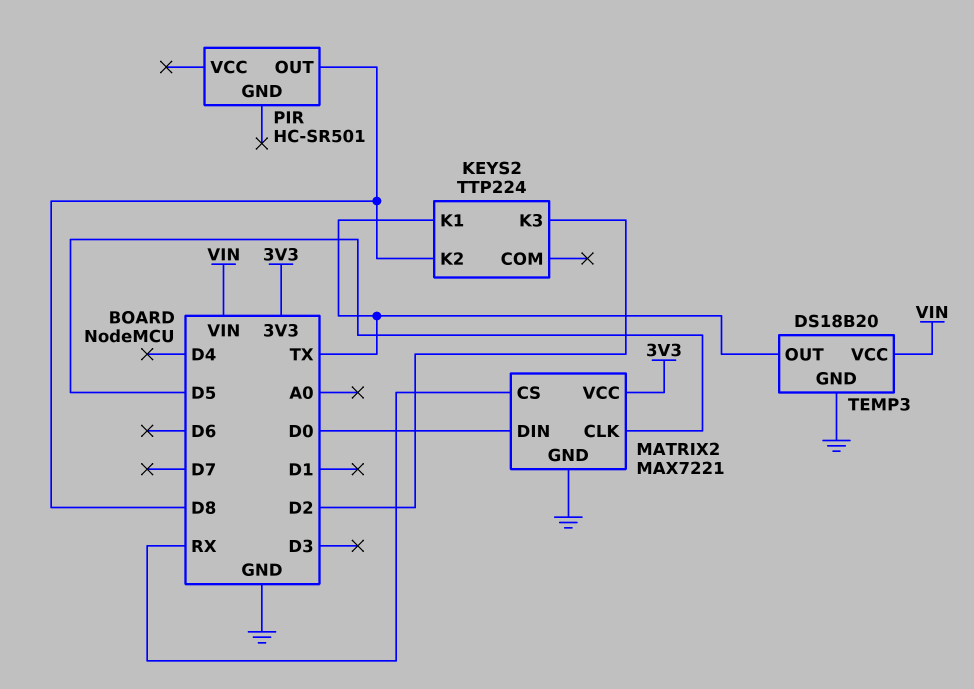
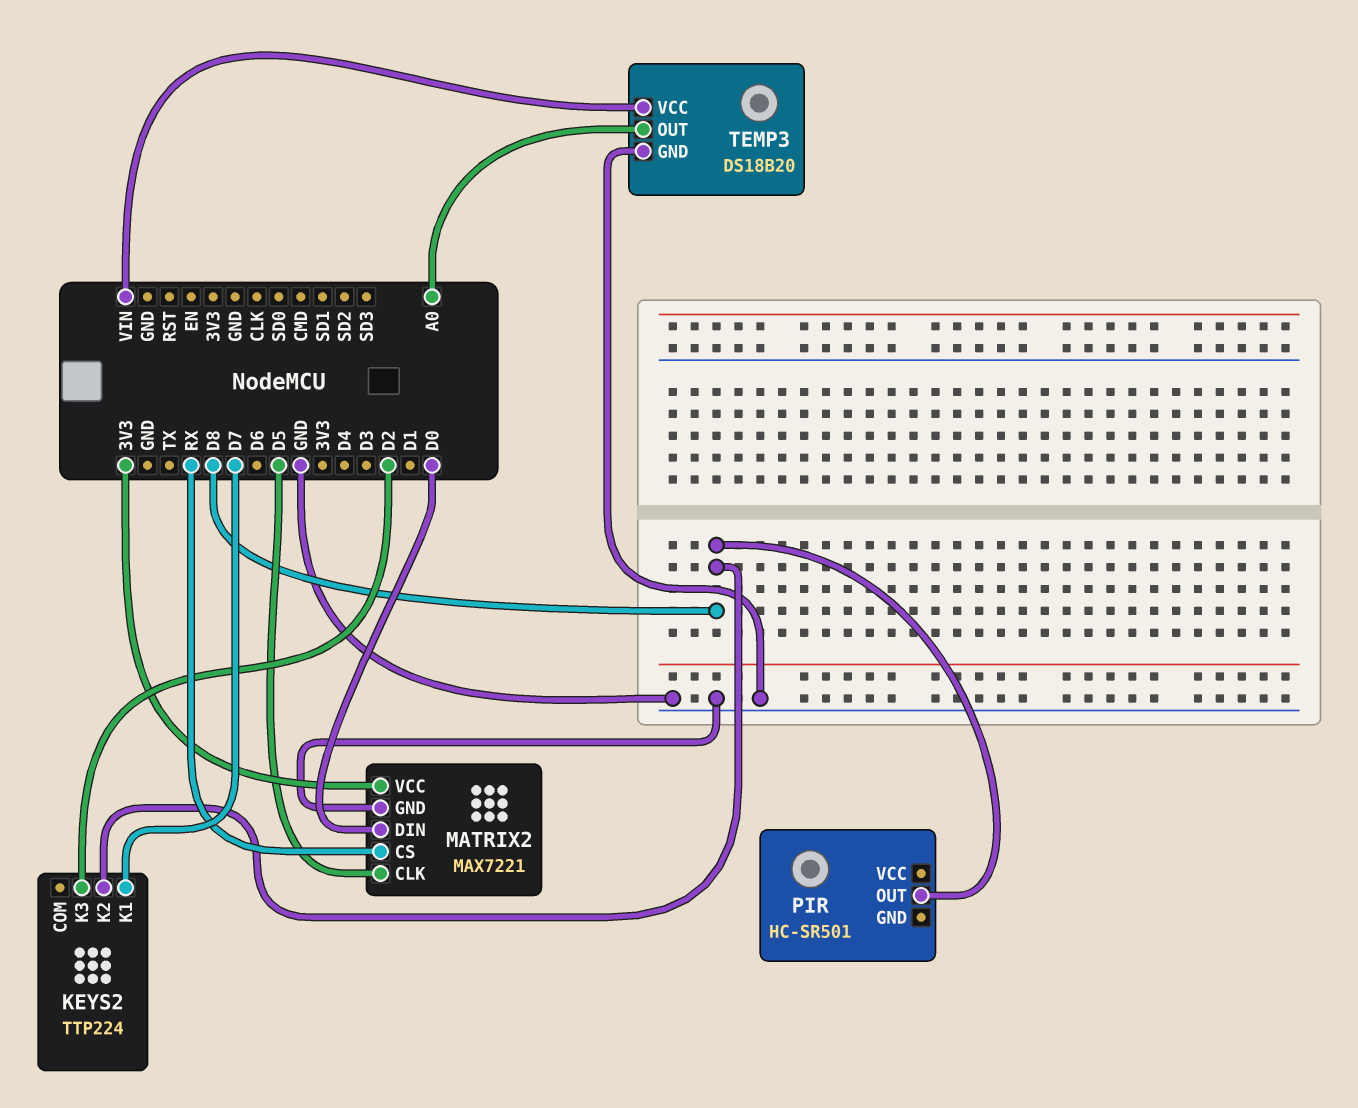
KEYS2 pin K1: TX -> D7
TEMP3 pin OUT: TX -> A0

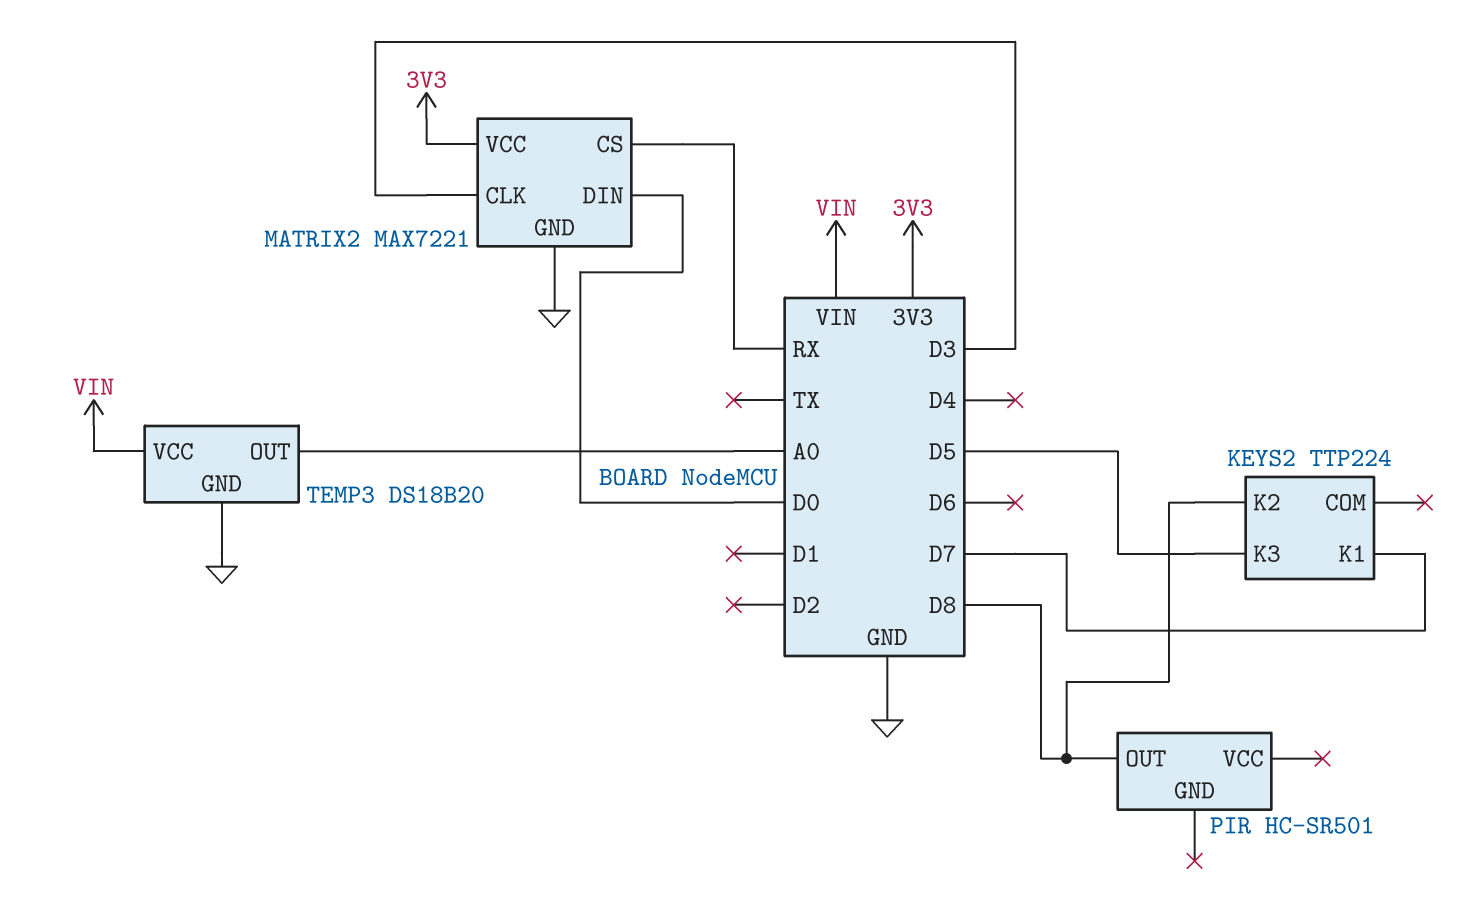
KEYS2 pin K3: D2 -> D5
MATRIX2 pin CLK: D5 -> D3

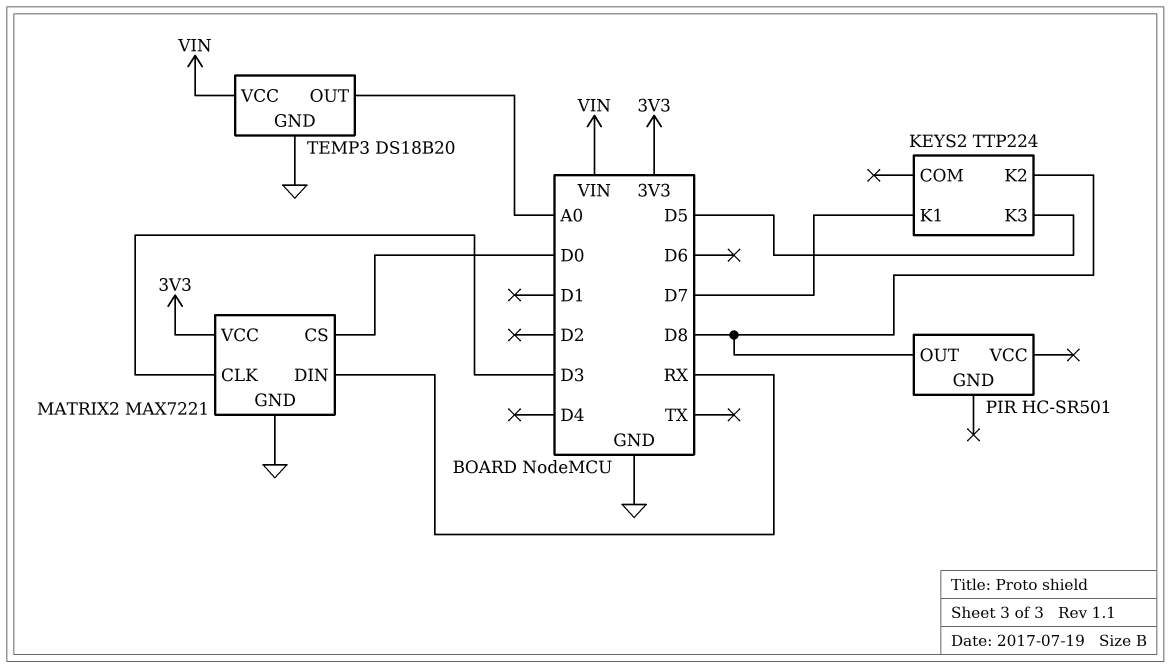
MATRIX2 pin CS: RX -> D0
MATRIX2 pin DIN: D0 -> RX

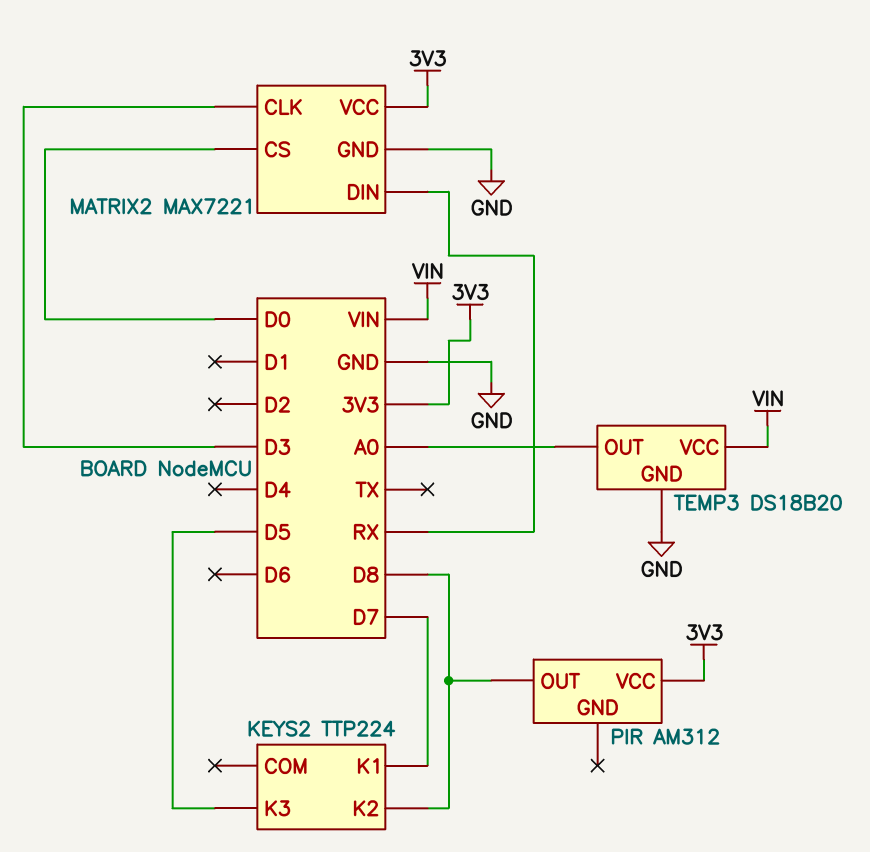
PIR: HC-SR501 -> AM312
PIR pin VCC: none -> 3V3

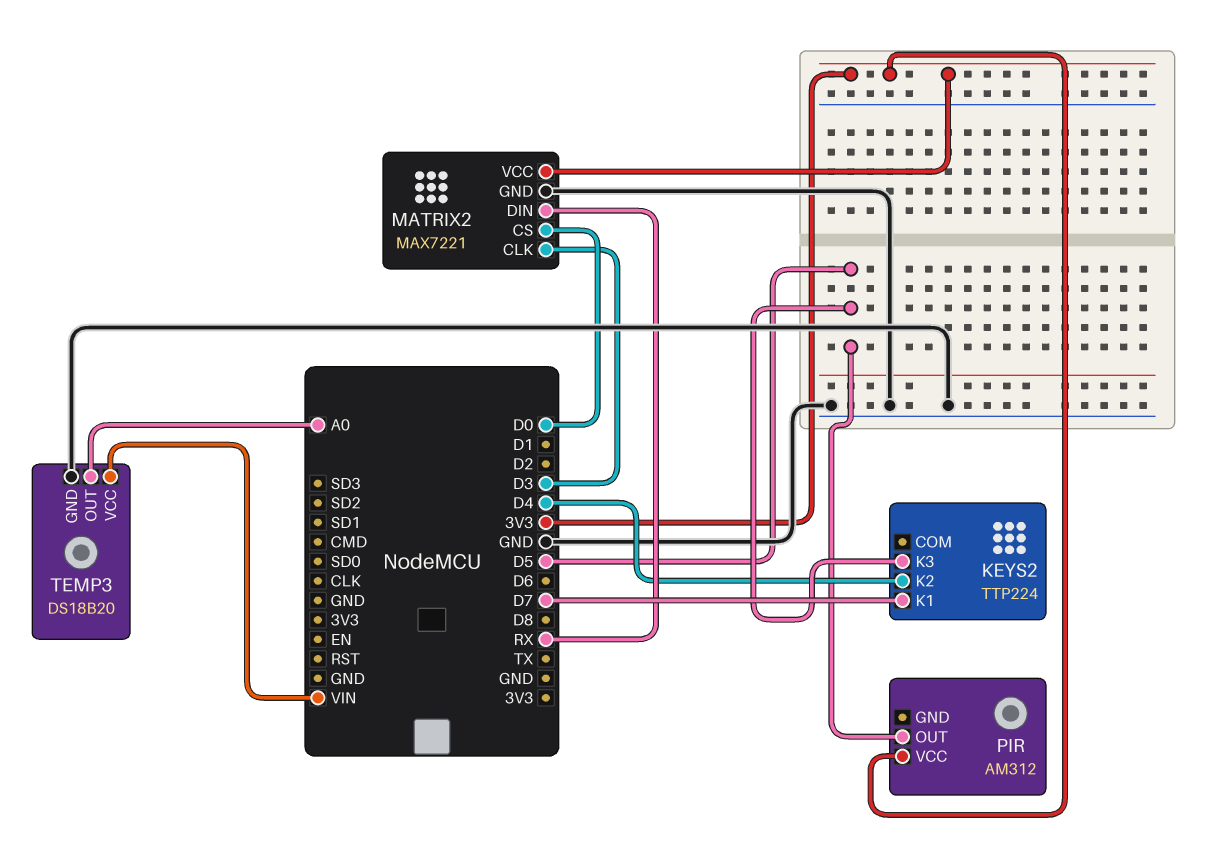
KEYS2 pin K2: D8 -> D4
PIR pin OUT: D8 -> D5

